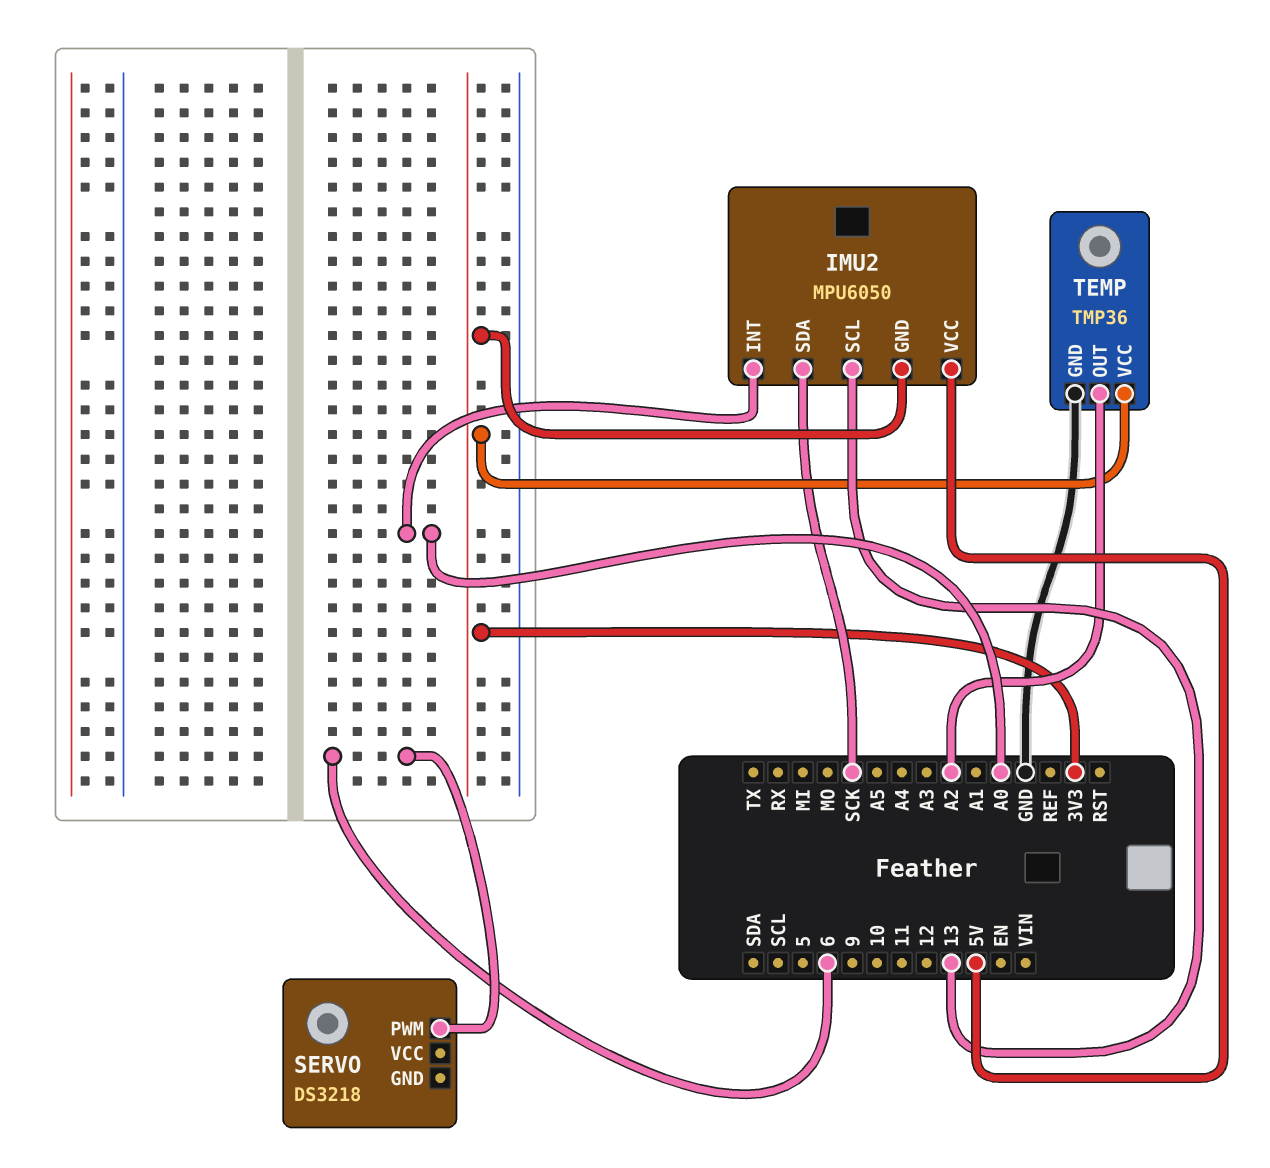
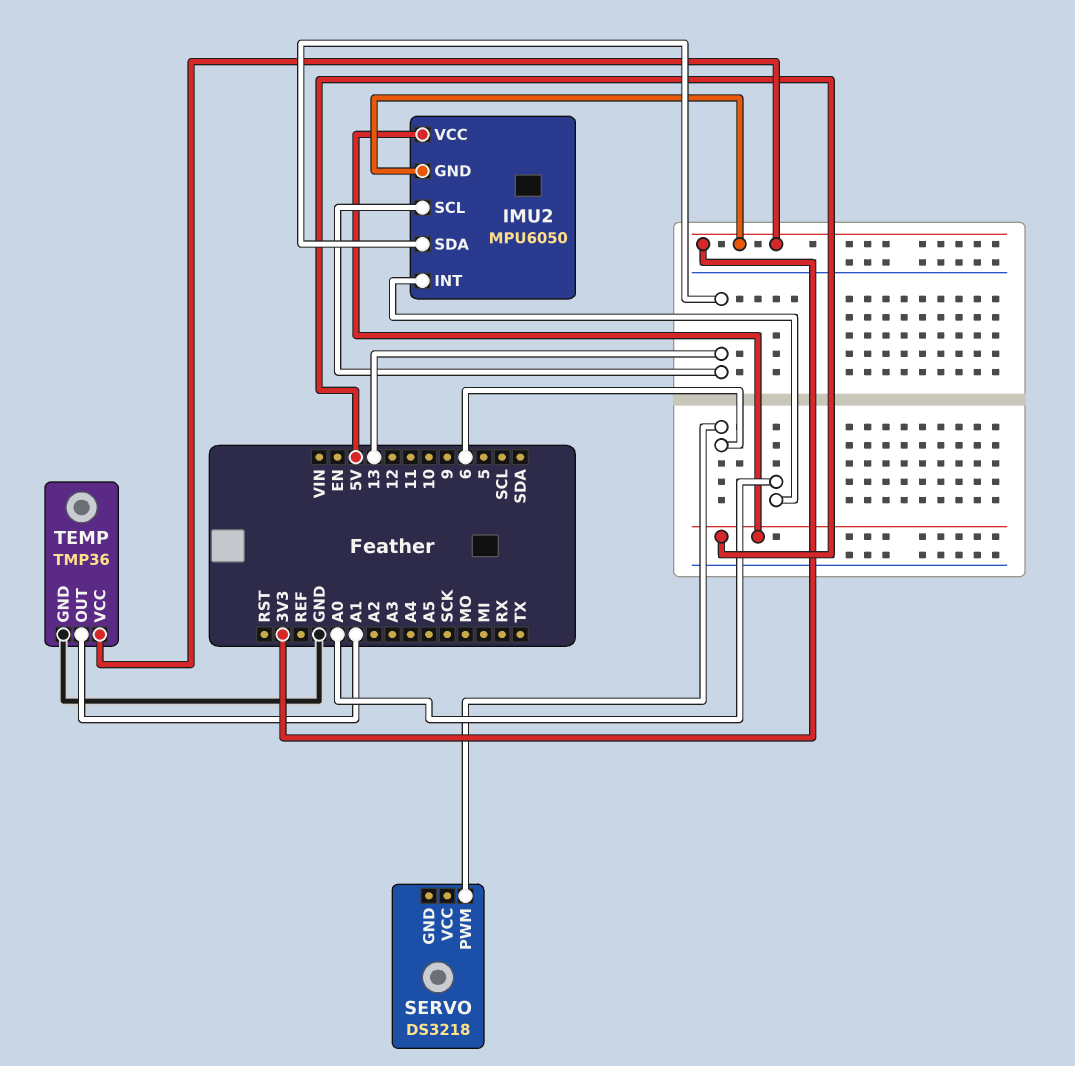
IMU2 pin SDA: SCK -> 13
TEMP pin OUT: A2 -> A1

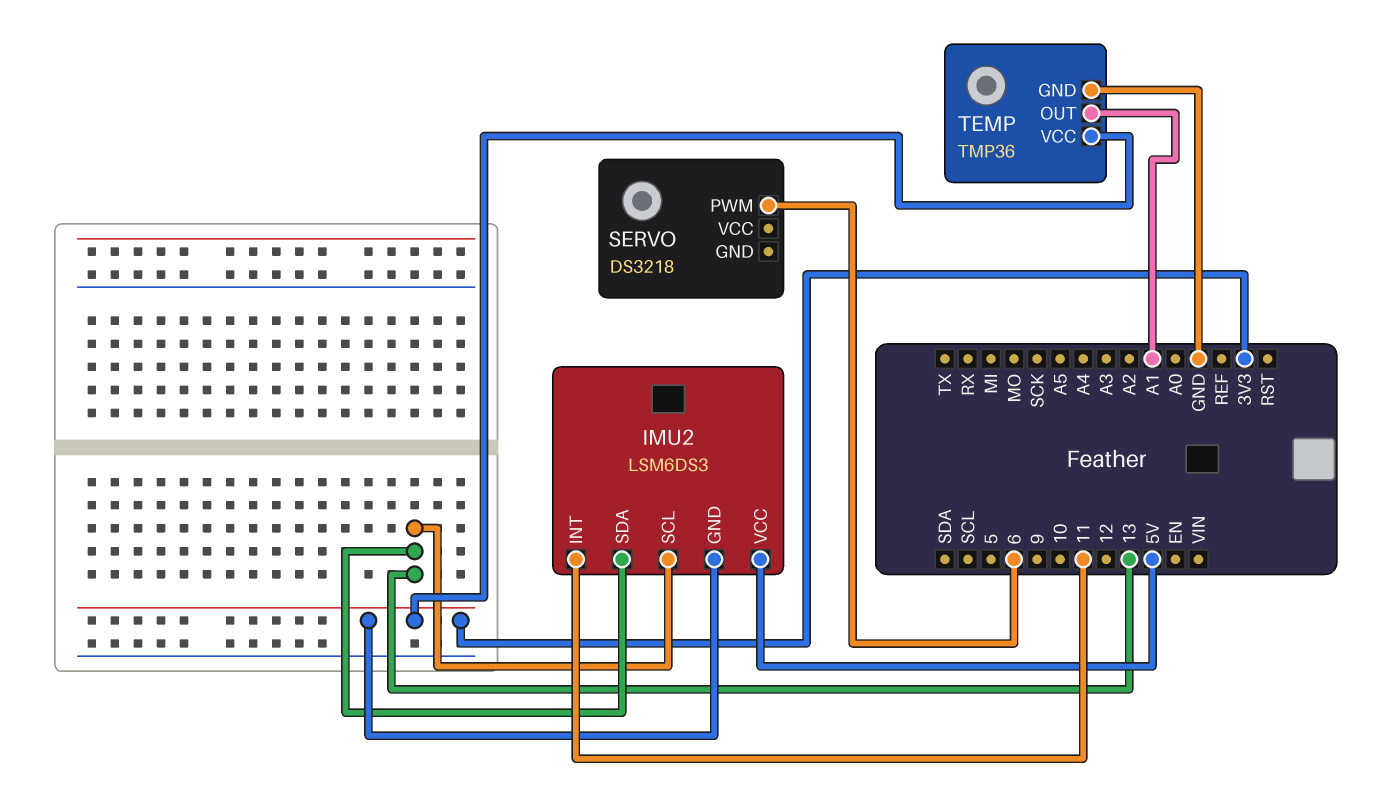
IMU2: MPU6050 -> LSM6DS3
IMU2 pin INT: A0 -> 11

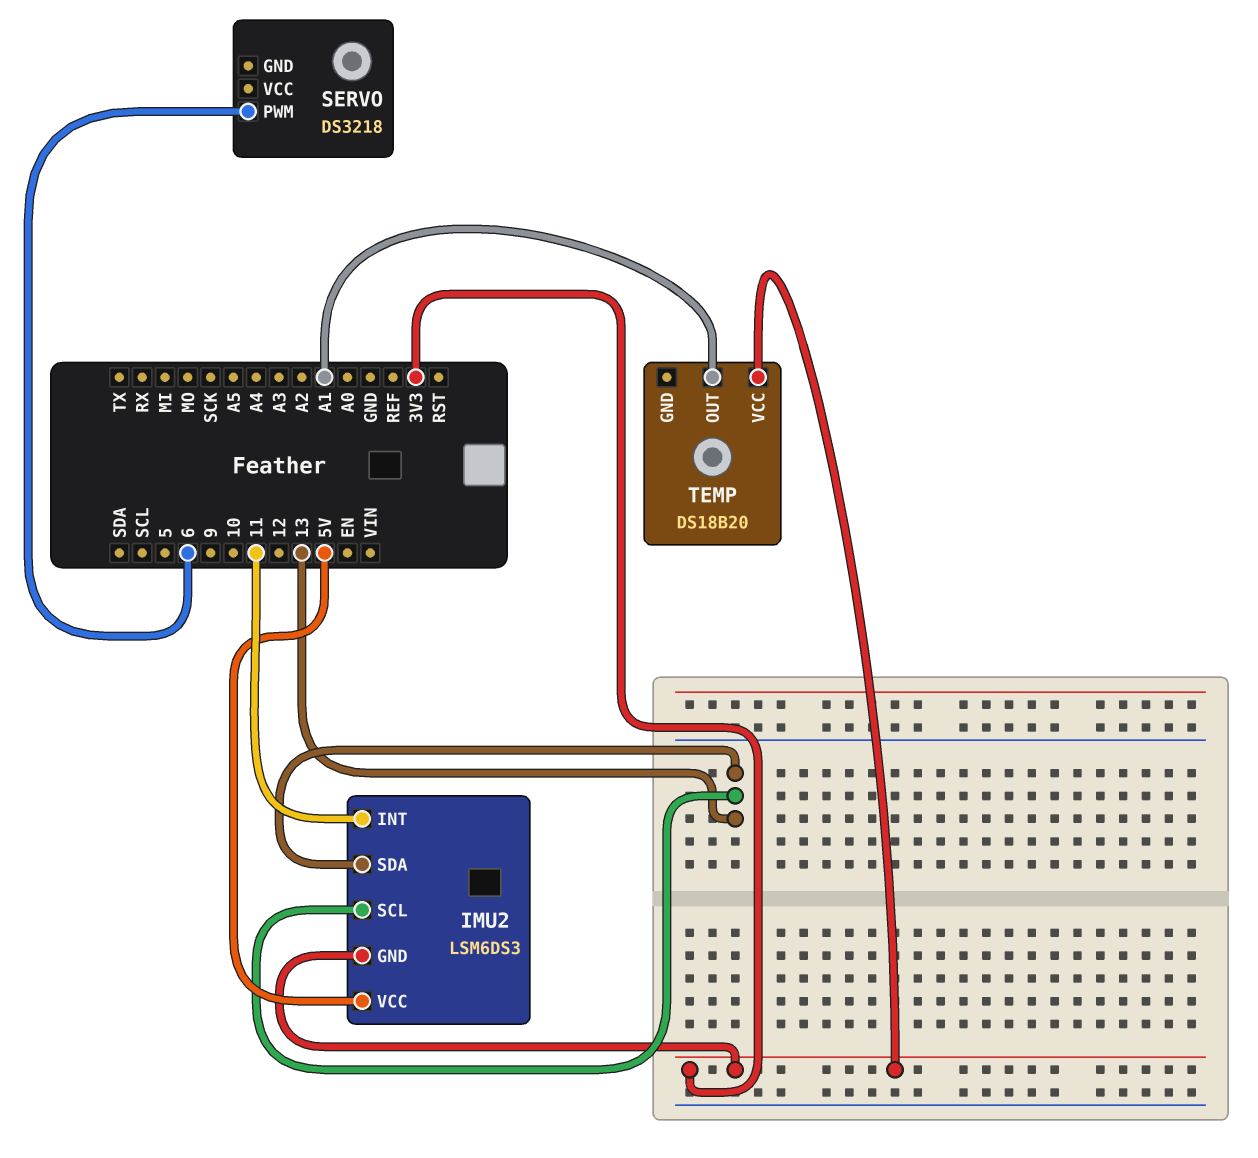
TEMP: TMP36 -> DS18B20
TEMP pin GND: GND -> none

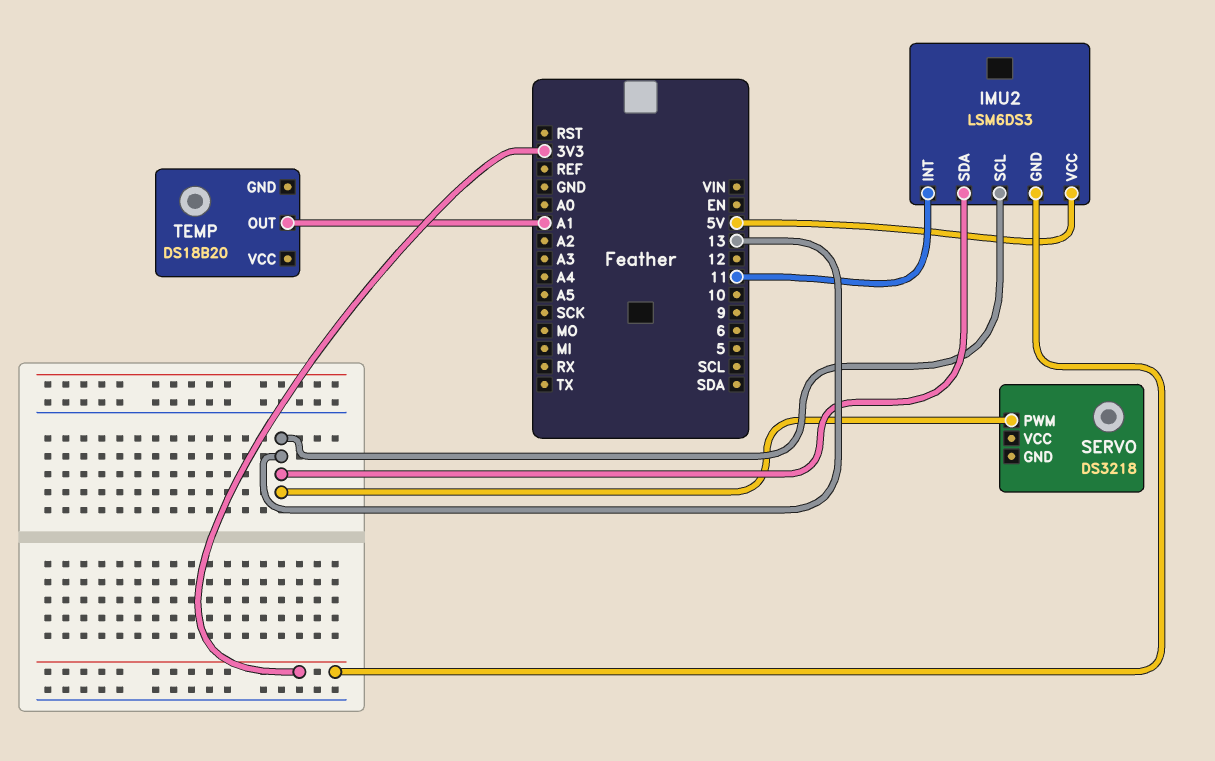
SERVO pin PWM: 6 -> 13
TEMP pin VCC: 3V3 -> none

